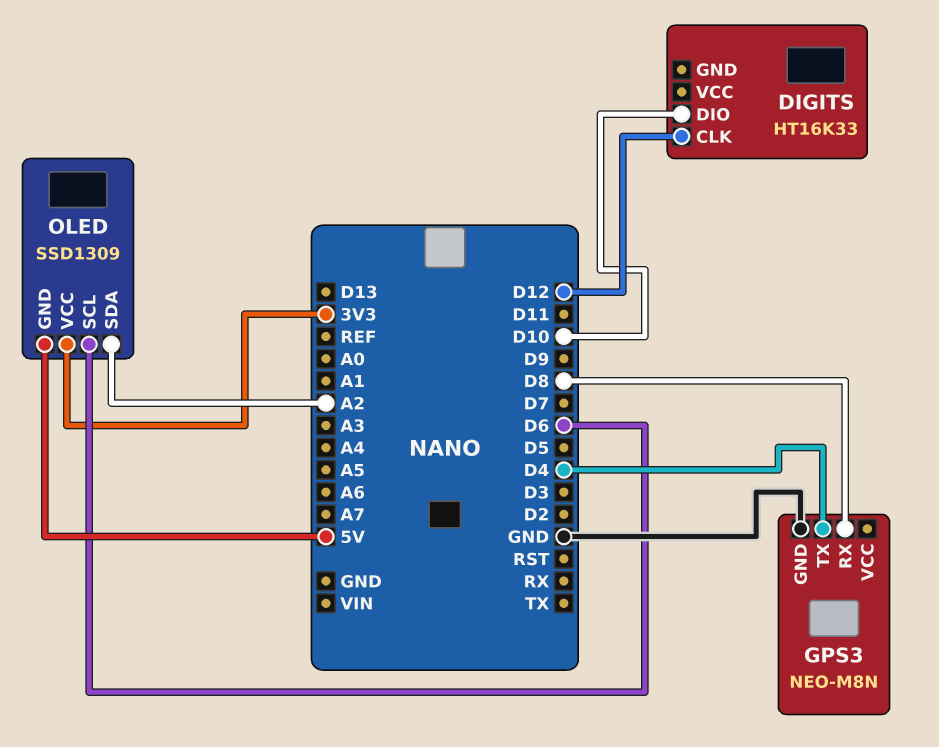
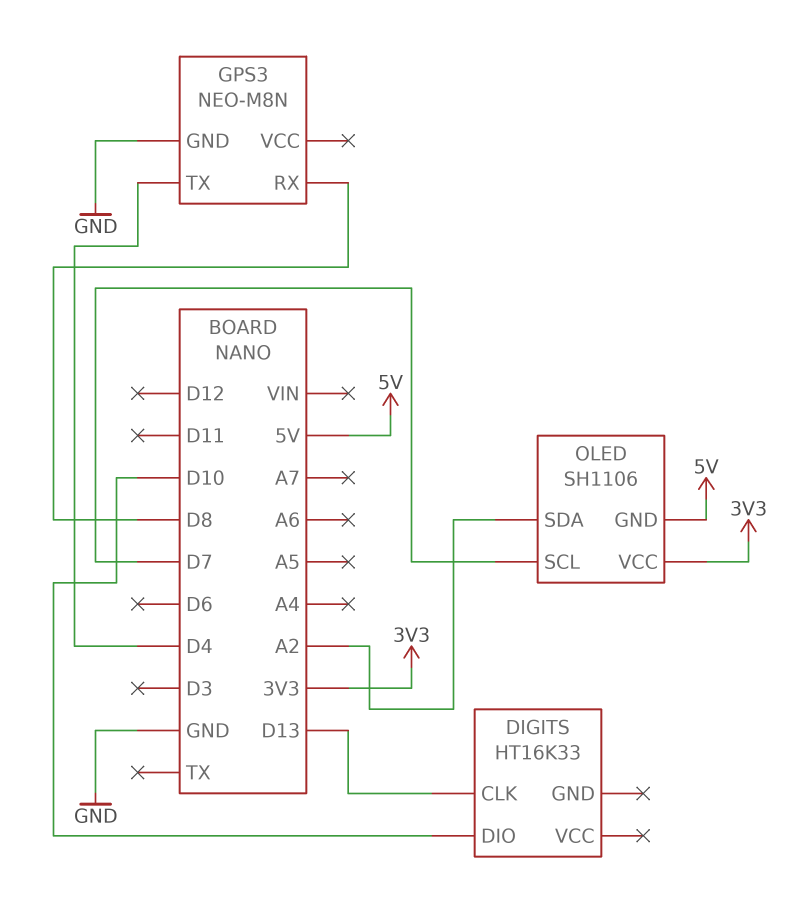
DIGITS pin CLK: D12 -> D13
OLED: SSD1309 -> SH1106
OLED pin SCL: D6 -> D7

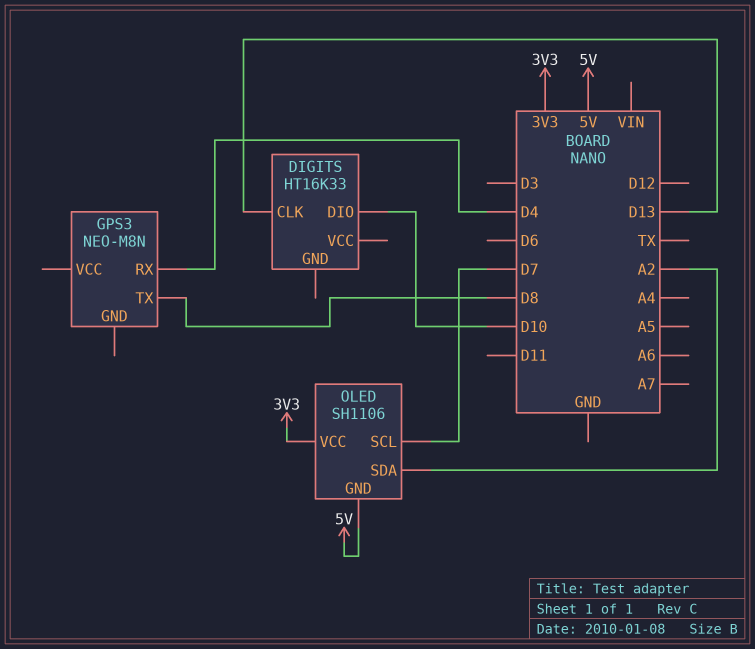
GPS3 pin GND: GND -> none
GPS3 pin RX: D8 -> D4
GPS3 pin TX: D4 -> D8

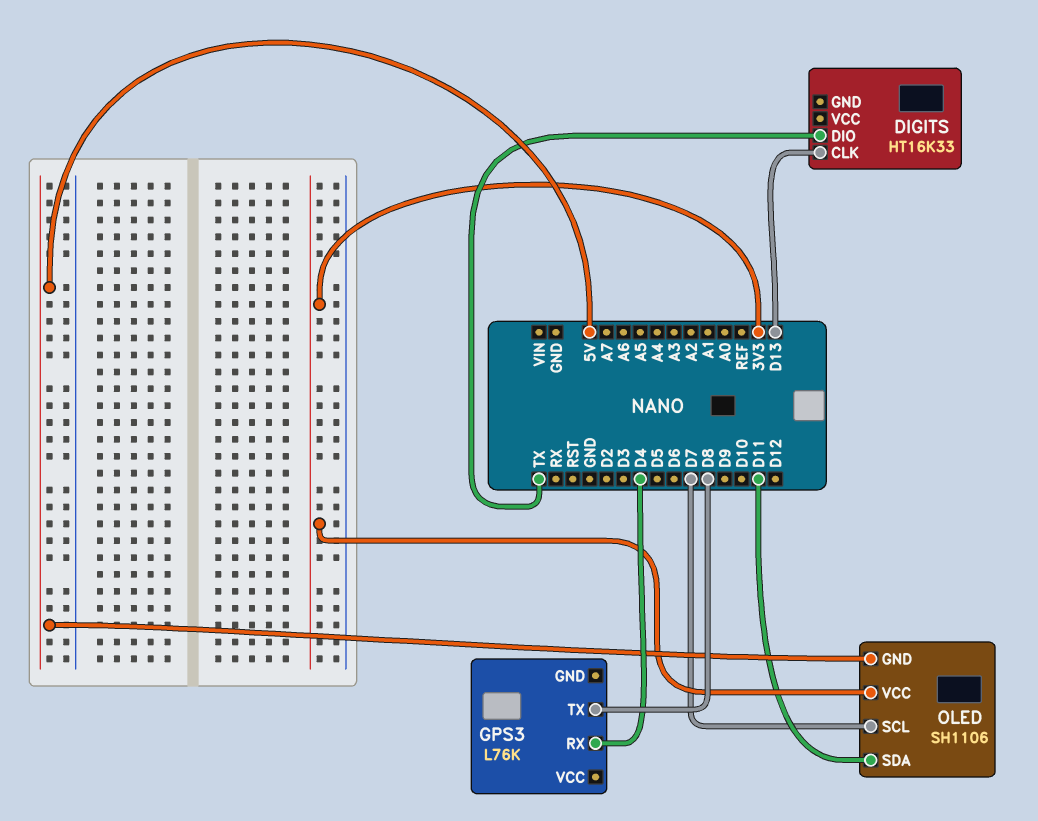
DIGITS pin DIO: D10 -> TX
GPS3: NEO-M8N -> L76K
OLED pin SDA: A2 -> D11

